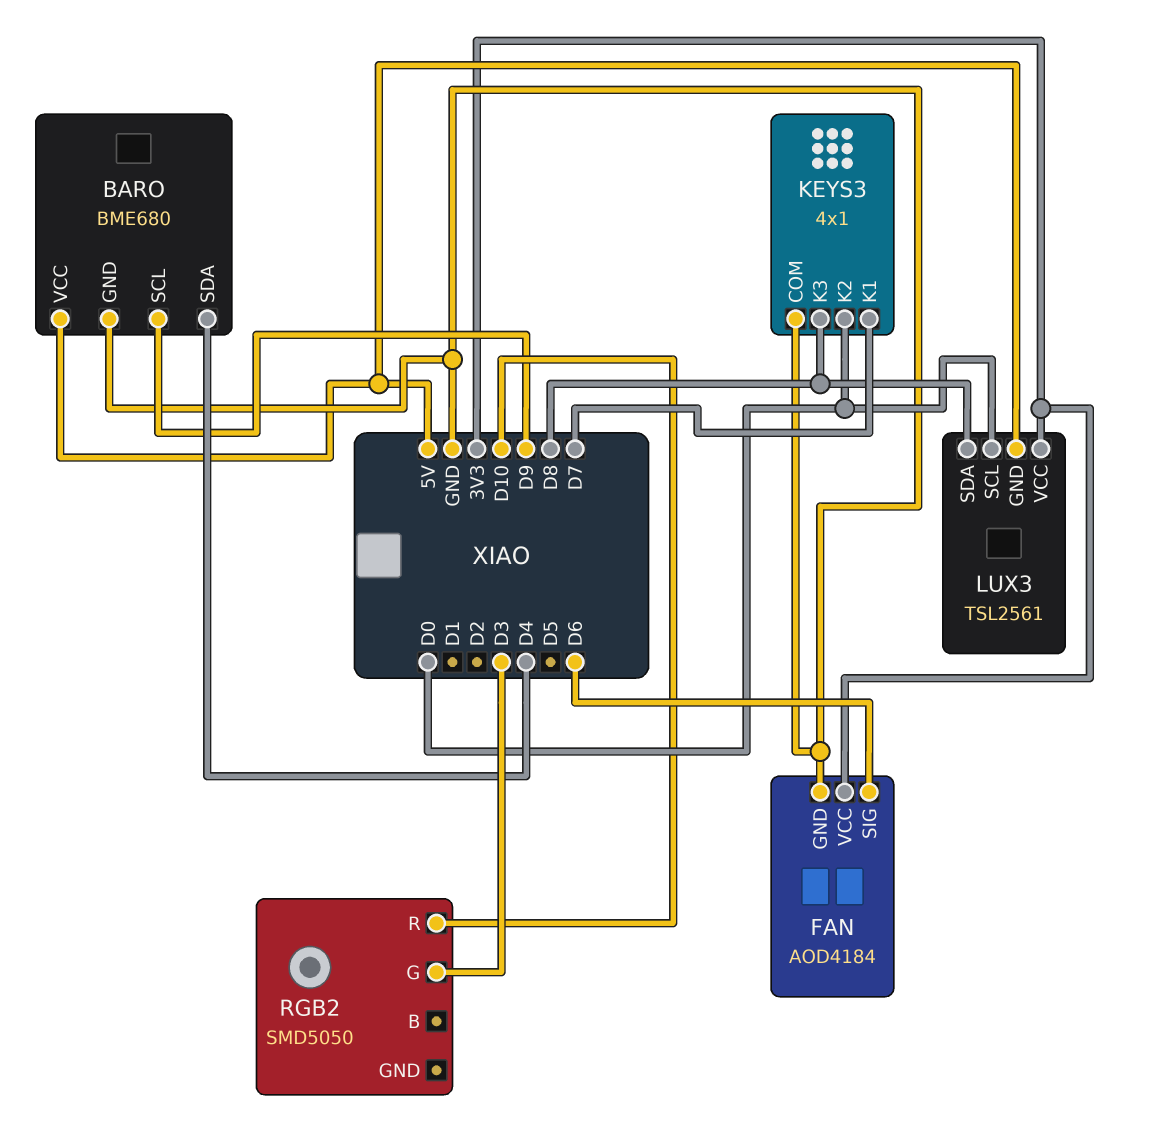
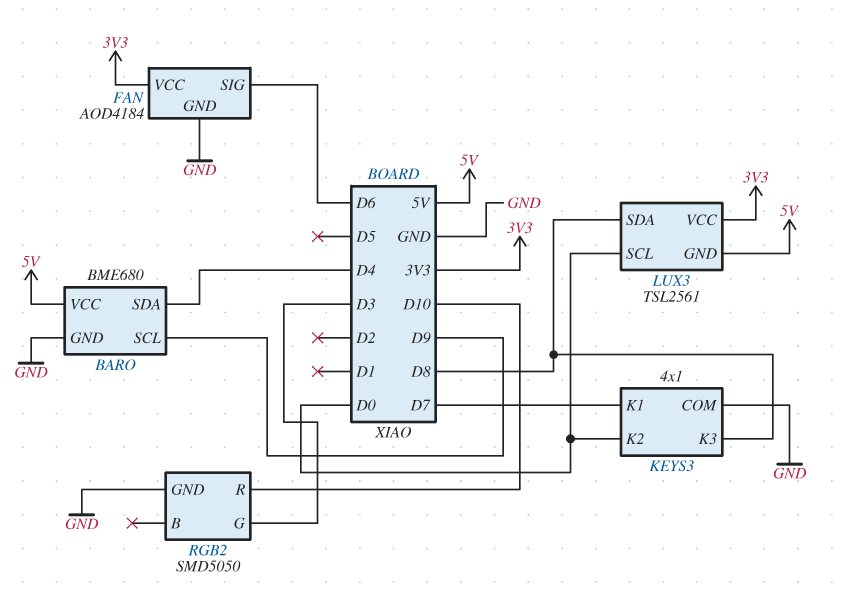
RGB2 pin GND: none -> GND

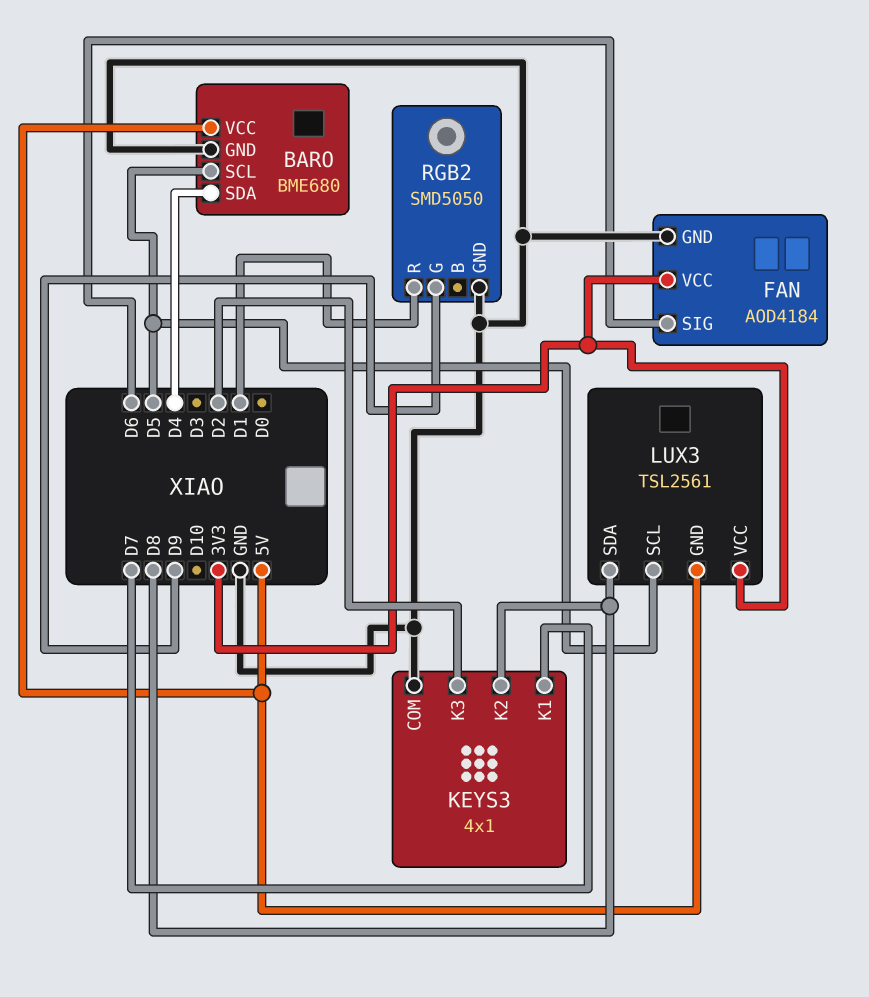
BARO pin SCL: D9 -> D5
KEYS3 pin K2: D0 -> D8
KEYS3 pin K3: D8 -> D2
LUX3 pin SCL: D0 -> D5
RGB2 pin G: D3 -> D9
RGB2 pin R: D10 -> D1

